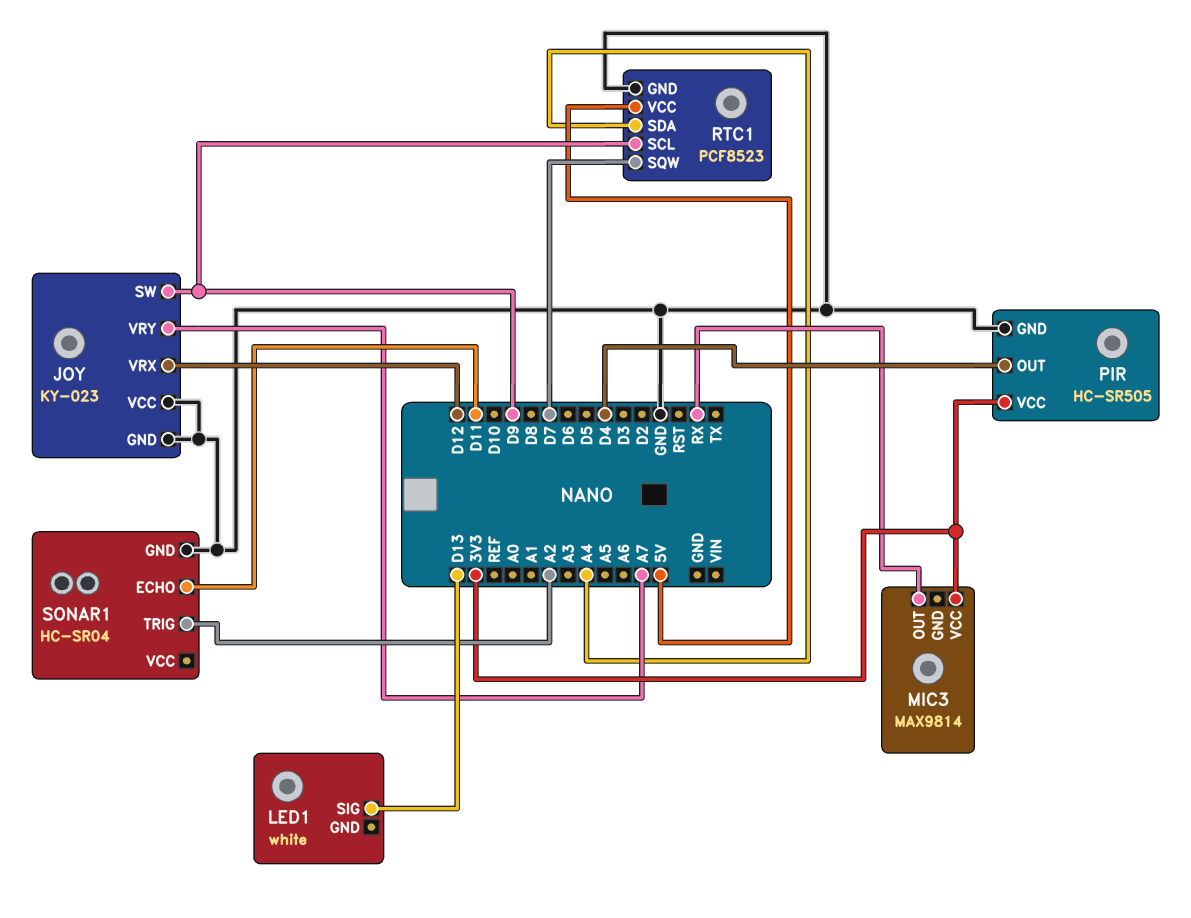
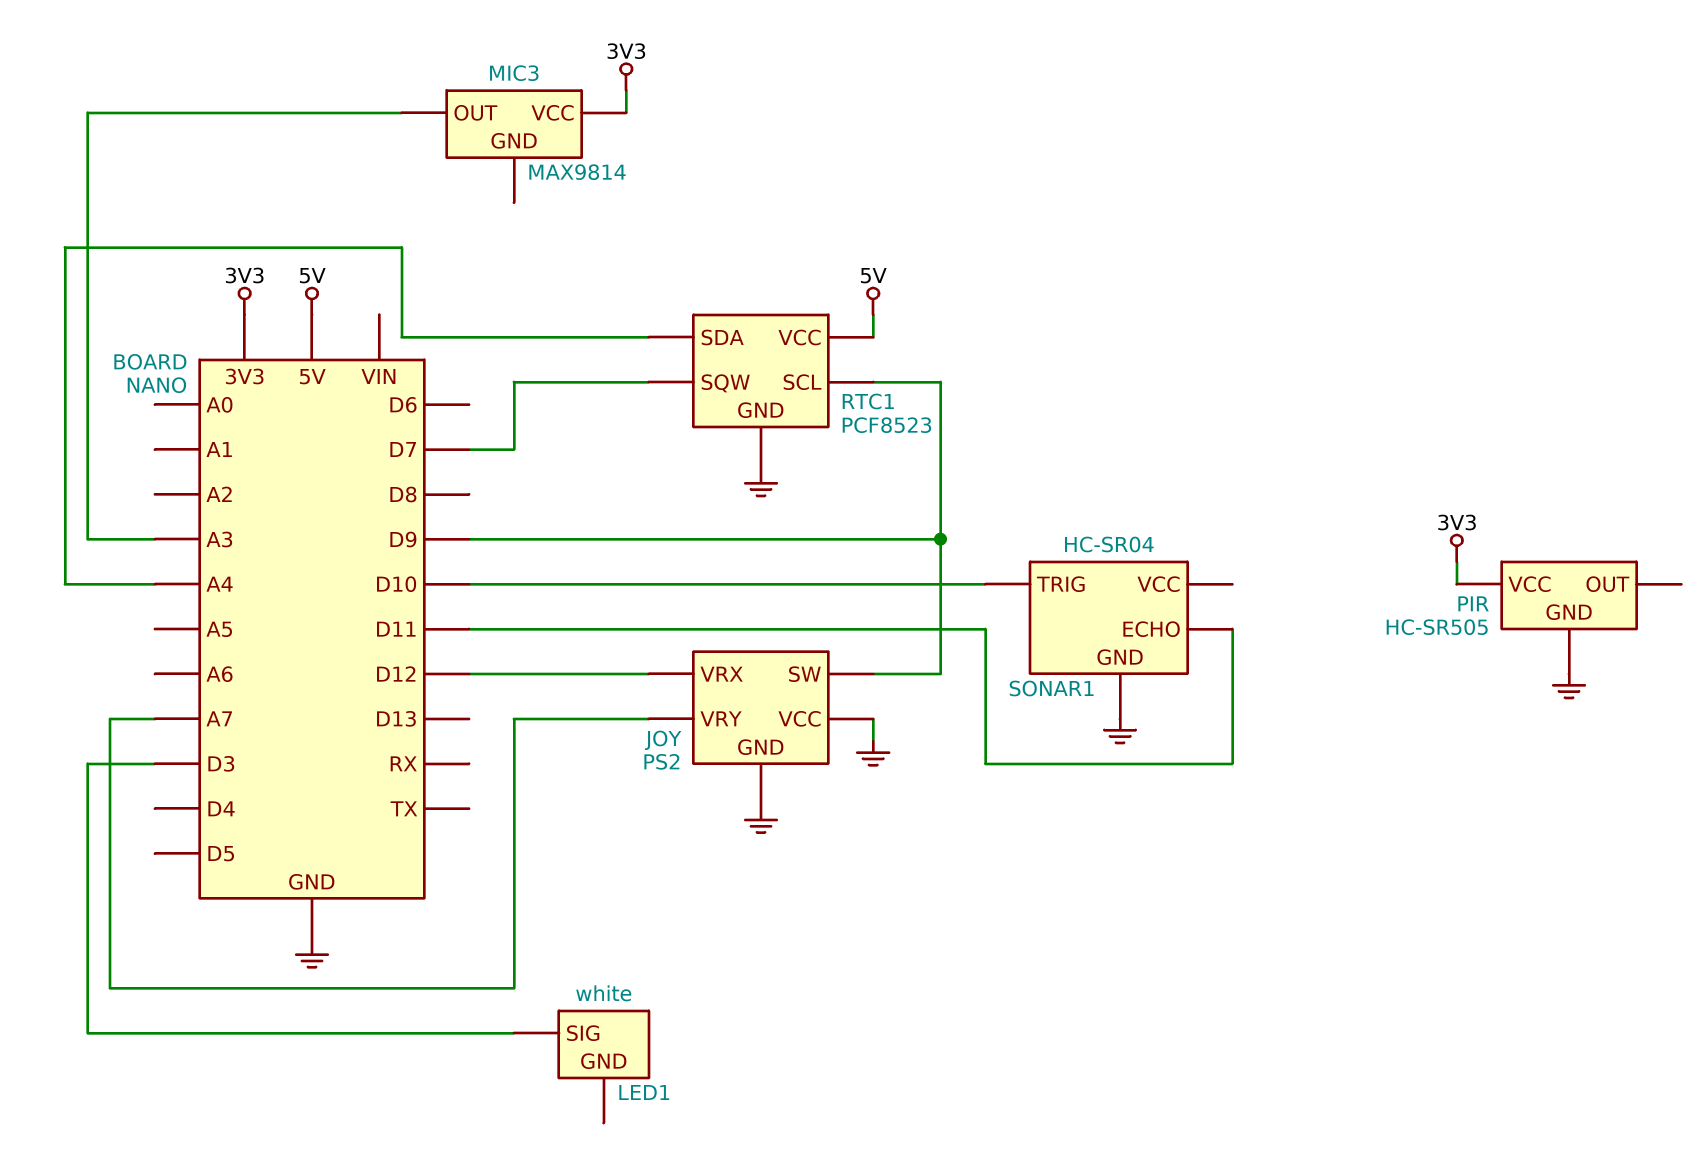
JOY: KY-023 -> PS2
LED1 pin SIG: D13 -> D3
MIC3 pin OUT: RX -> A3
PIR pin OUT: D4 -> none
SONAR1 pin TRIG: A2 -> D10

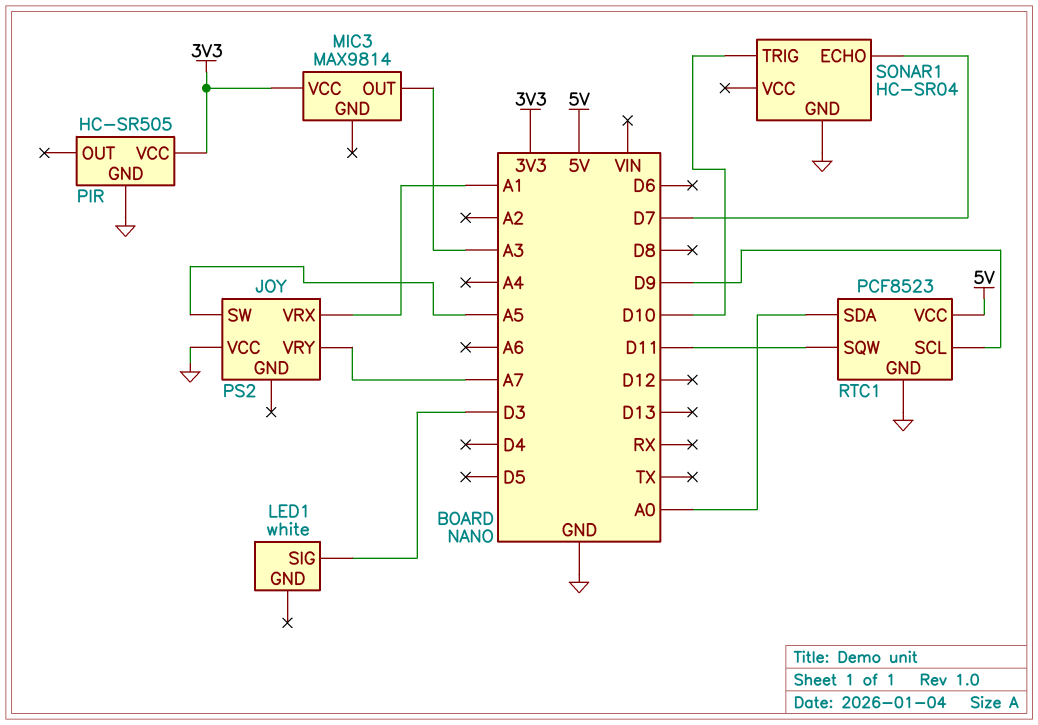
JOY pin GND: GND -> none
JOY pin SW: D9 -> A5
JOY pin VRX: D12 -> A1
RTC1 pin SDA: A4 -> A0
RTC1 pin SQW: D7 -> D11
SONAR1 pin ECHO: D11 -> D7

